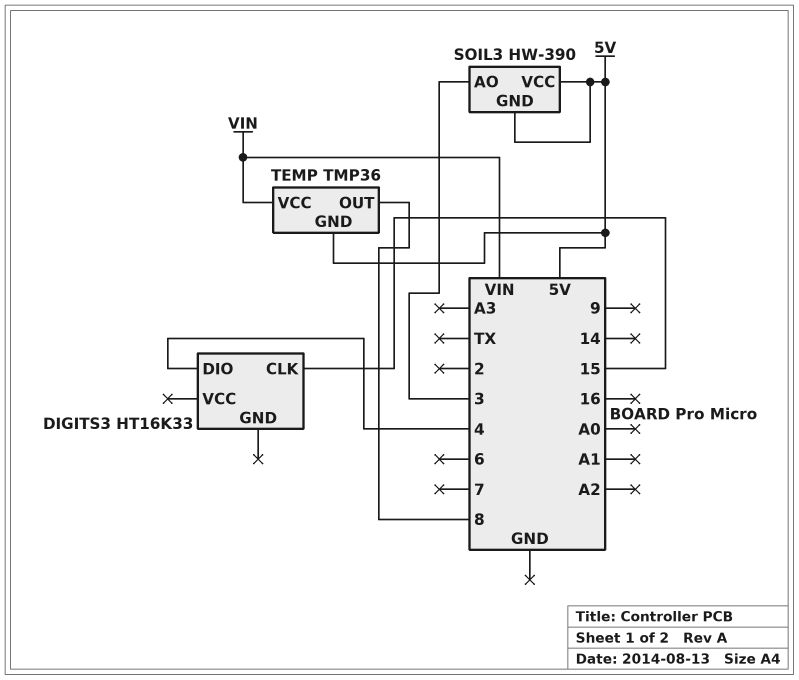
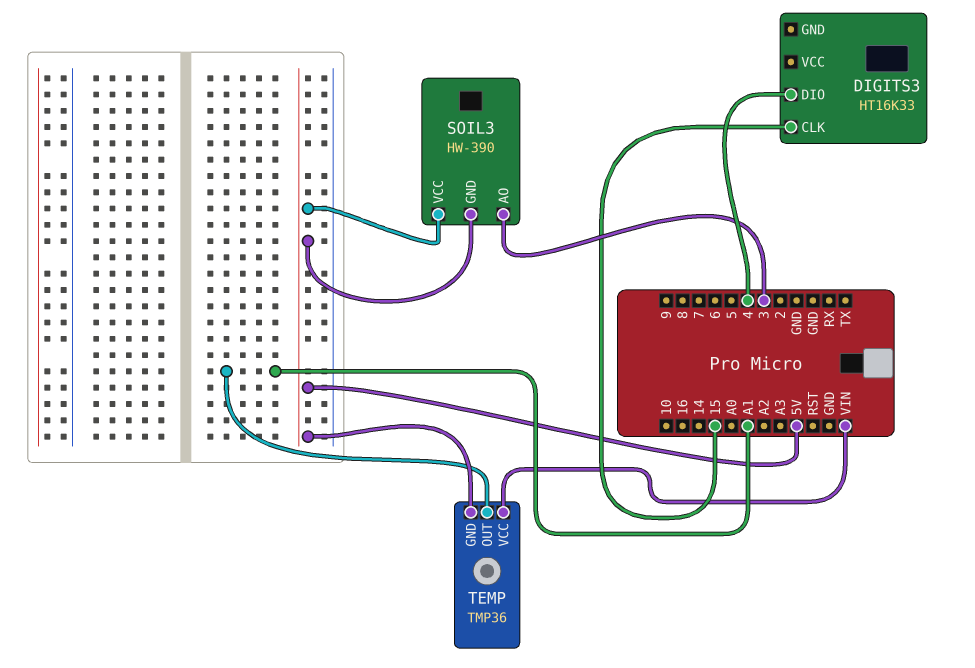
TEMP pin OUT: 8 -> A1

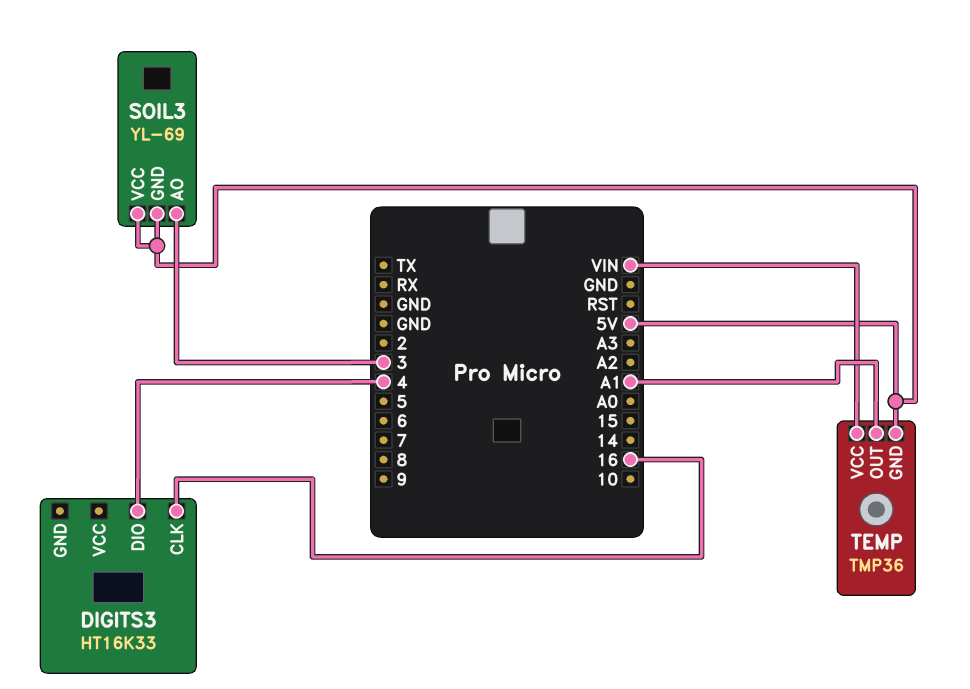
DIGITS3 pin CLK: 15 -> 16
SOIL3: HW-390 -> YL-69

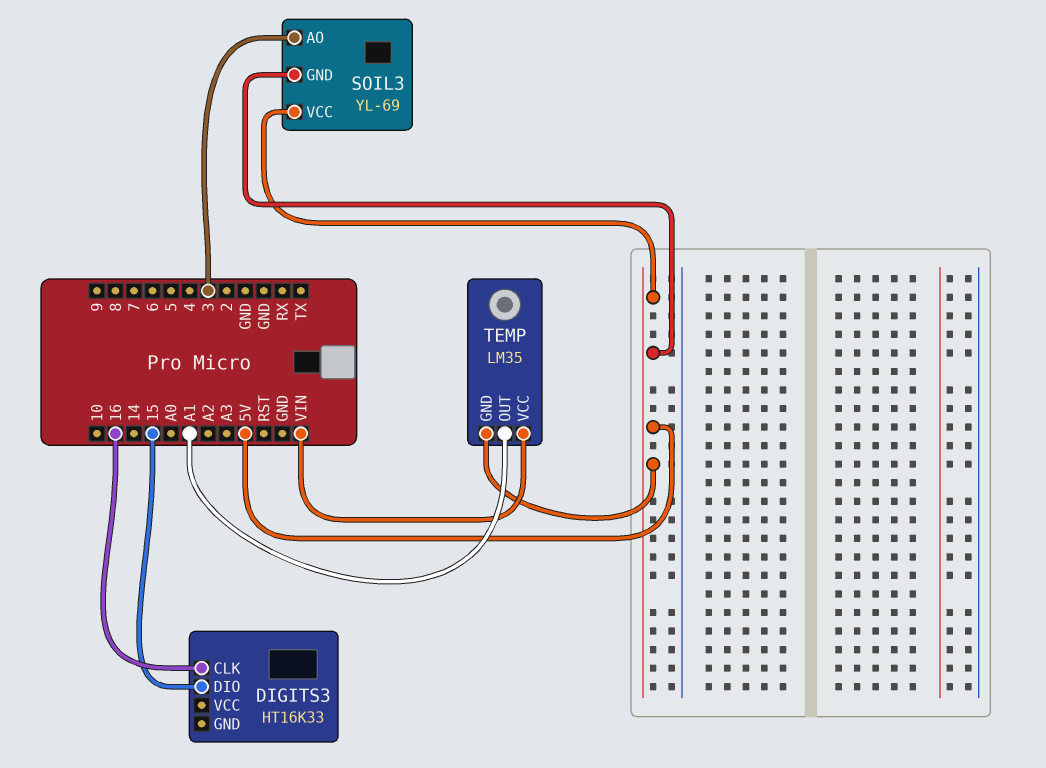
DIGITS3 pin DIO: 4 -> 15
TEMP: TMP36 -> LM35

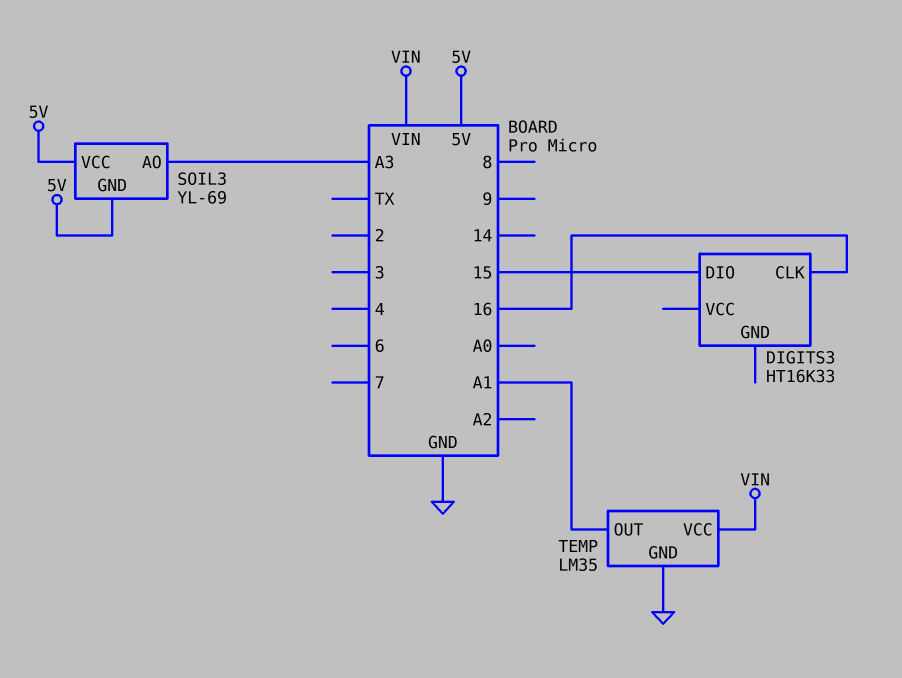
SOIL3 pin AO: 3 -> A3
TEMP pin GND: 5V -> GND

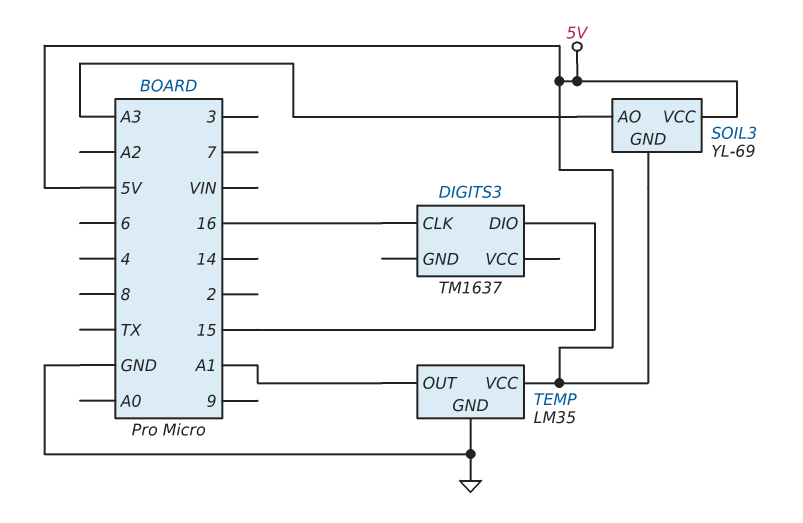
DIGITS3: HT16K33 -> TM1637
TEMP pin VCC: VIN -> 5V

